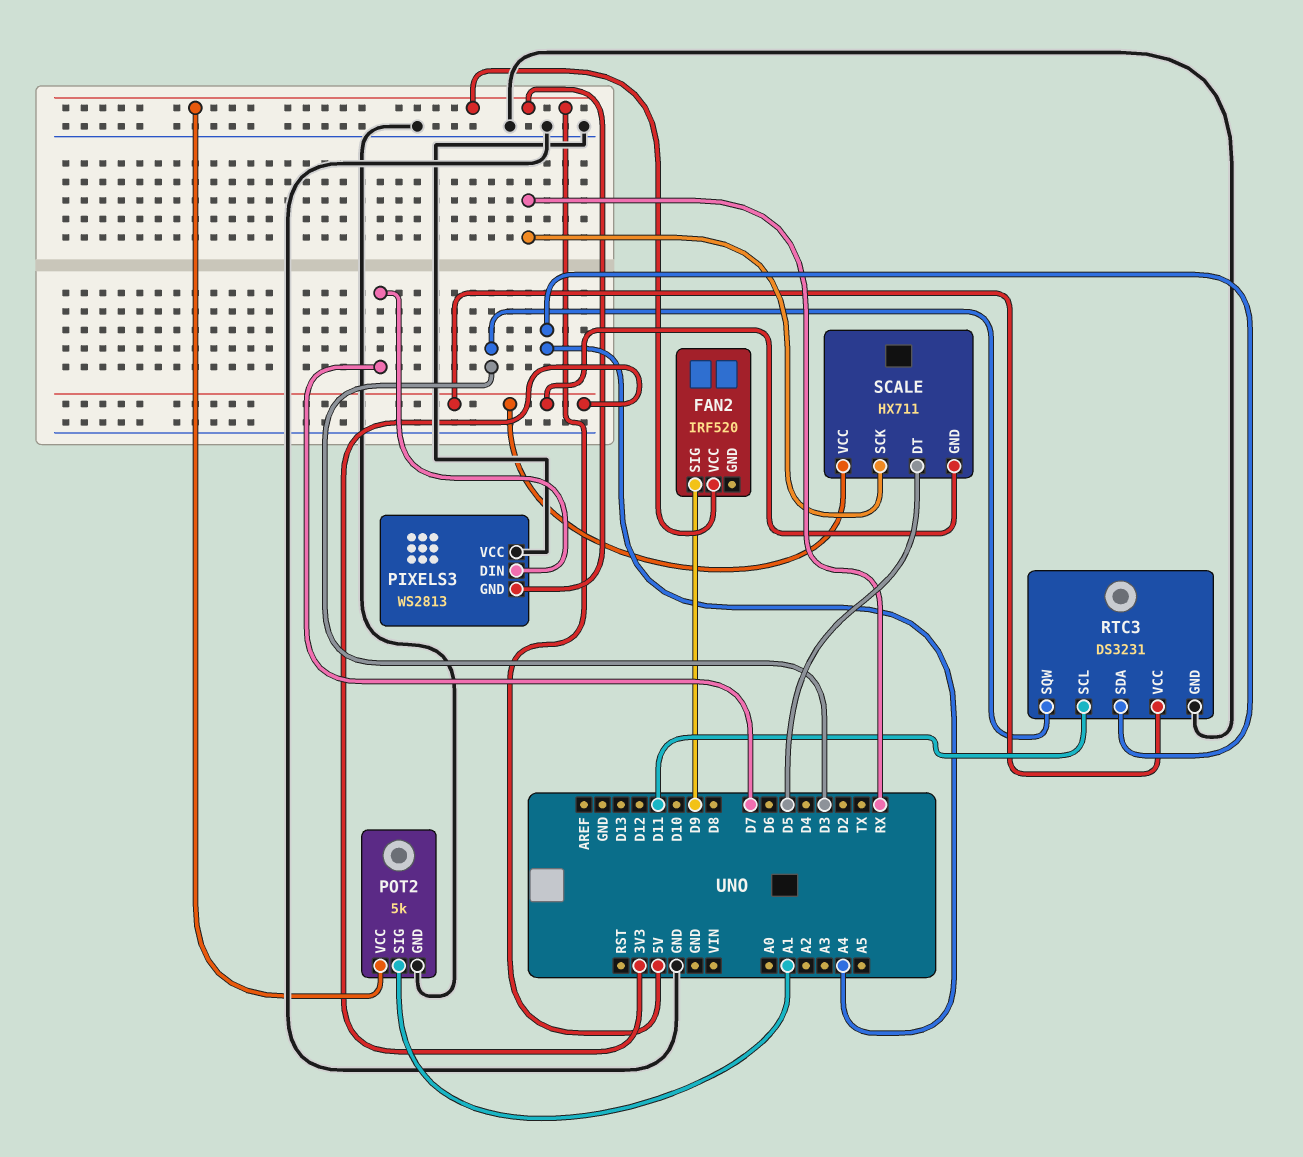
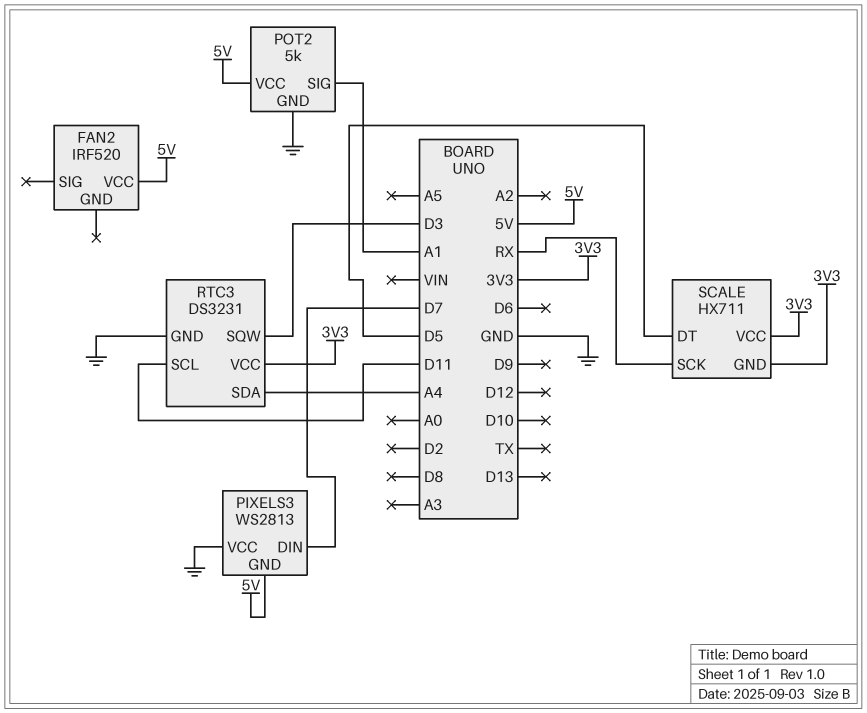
FAN2 pin SIG: D9 -> none

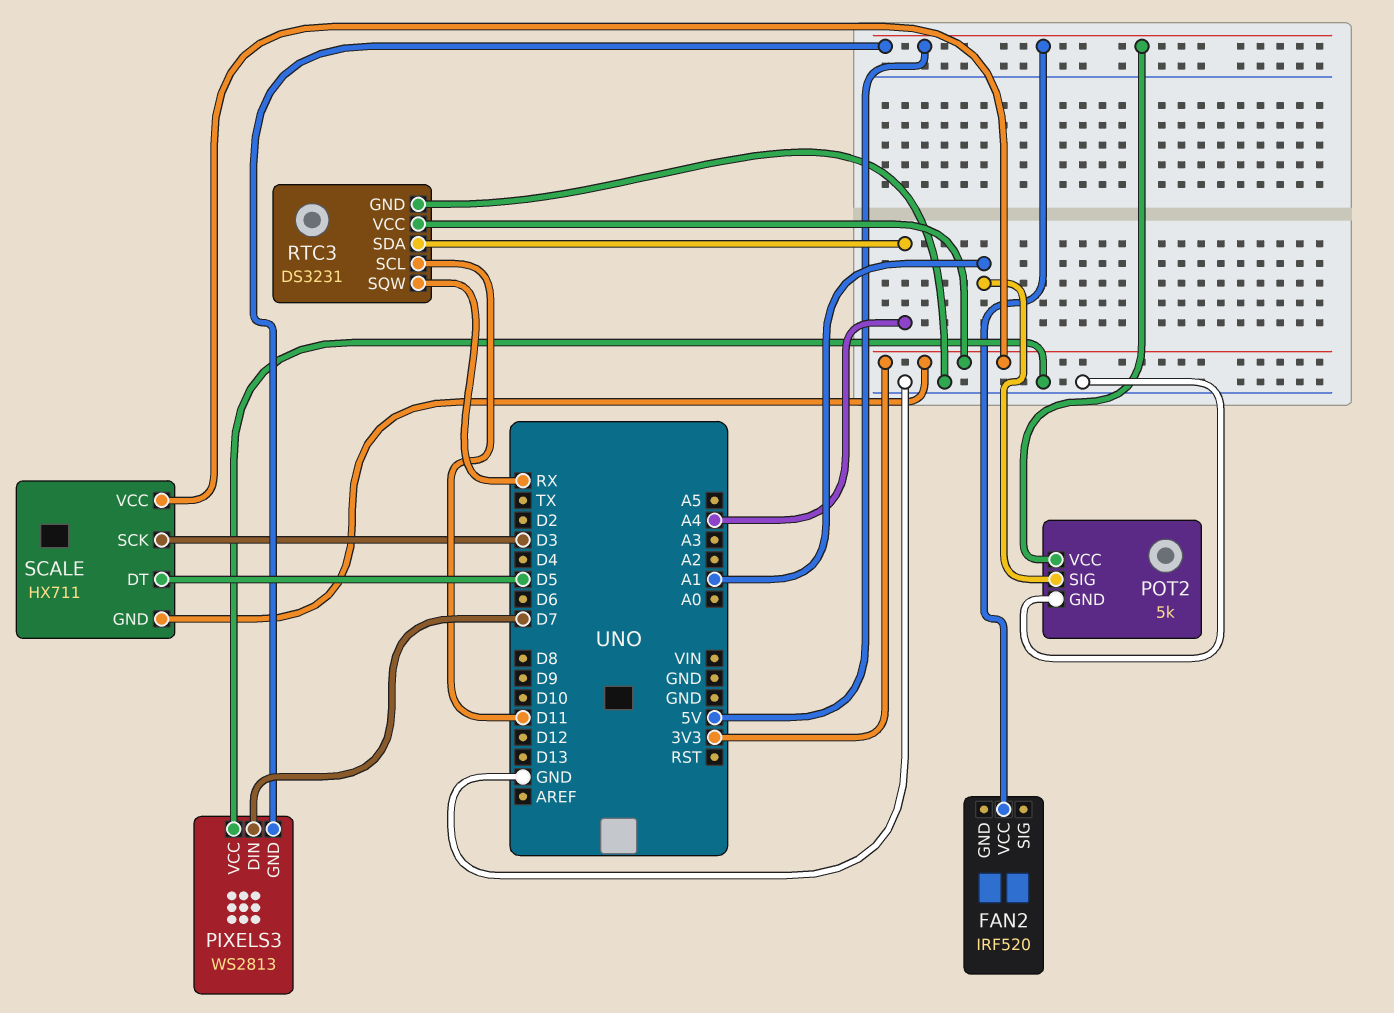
RTC3 pin SQW: D3 -> RX
SCALE pin SCK: RX -> D3

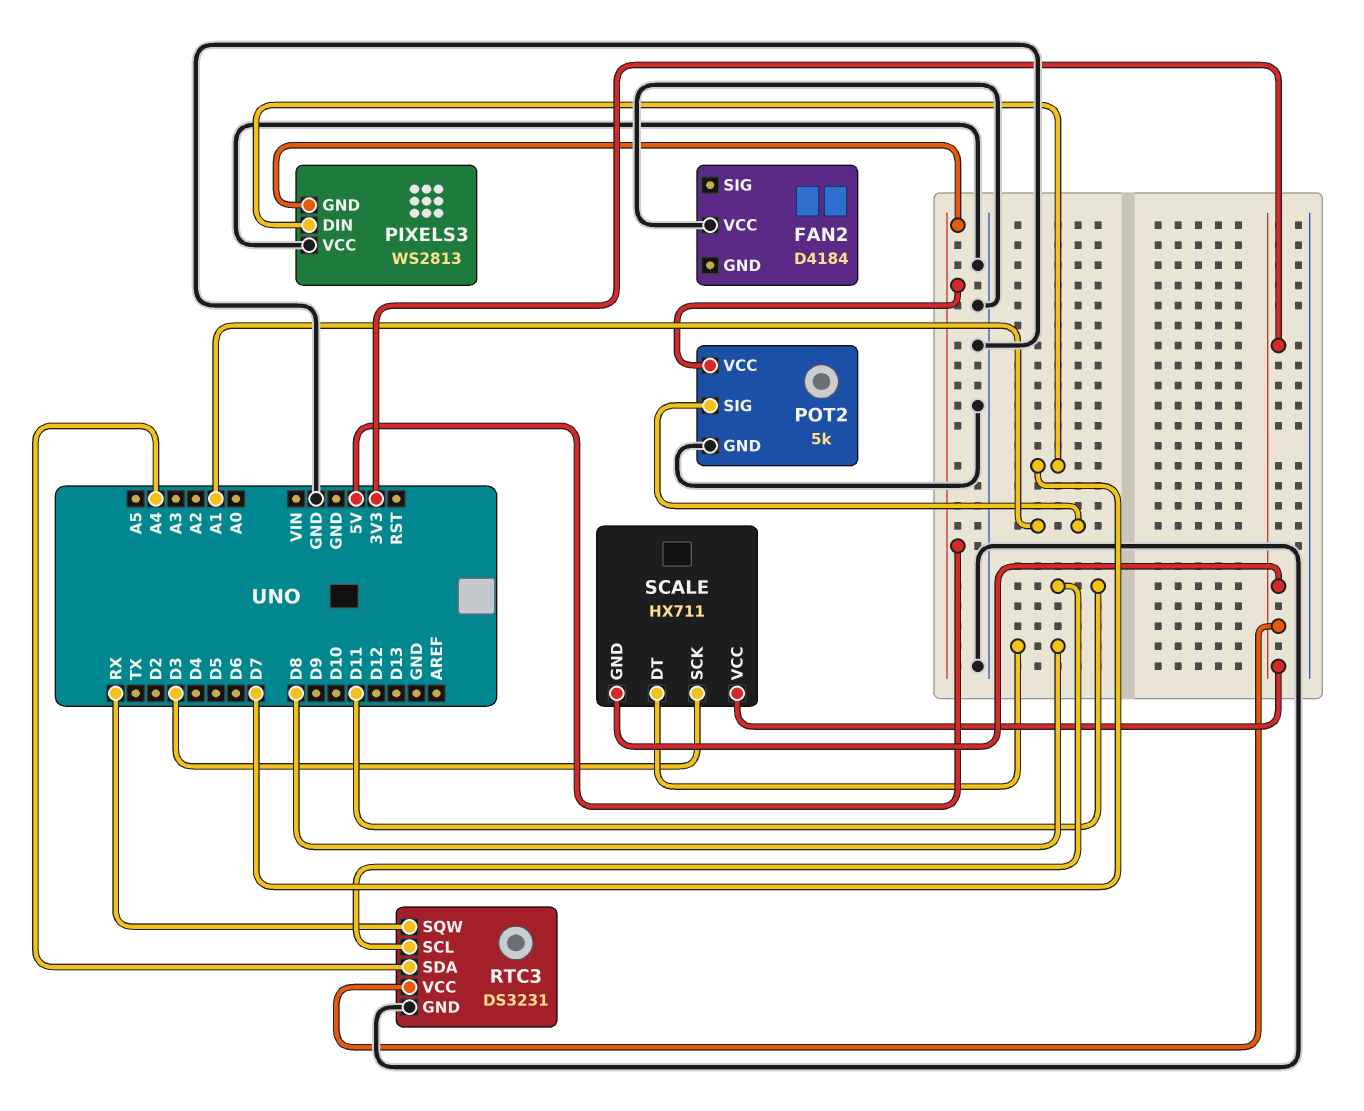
FAN2: IRF520 -> D4184
FAN2 pin VCC: 5V -> GND
SCALE pin DT: D5 -> D8

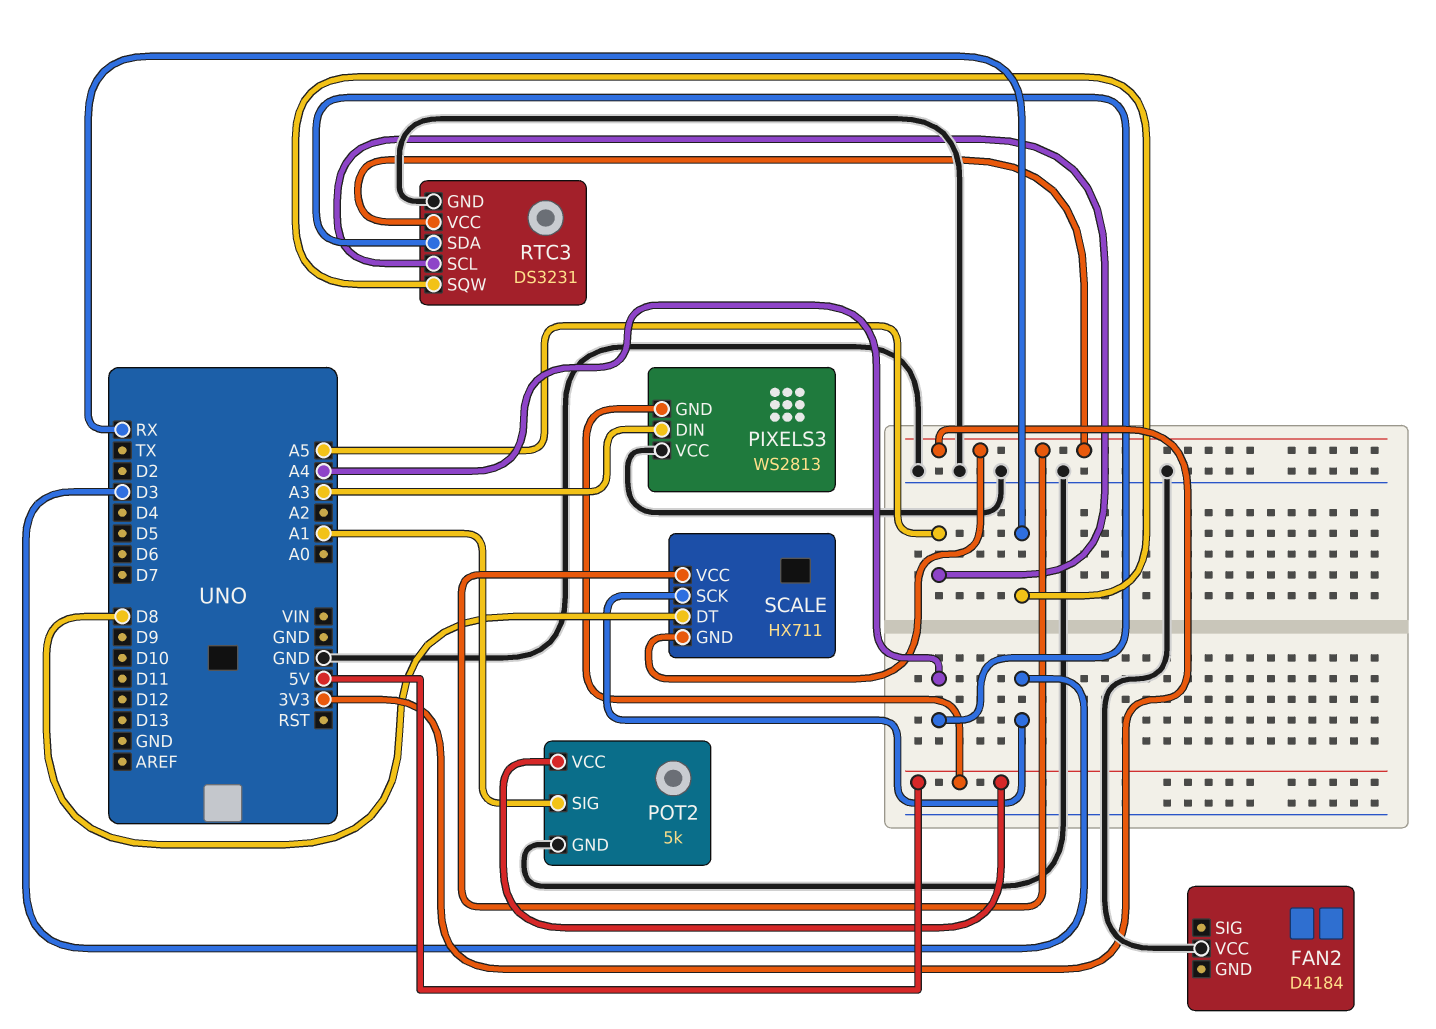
PIXELS3 pin DIN: D7 -> A3
RTC3 pin SCL: D11 -> A5

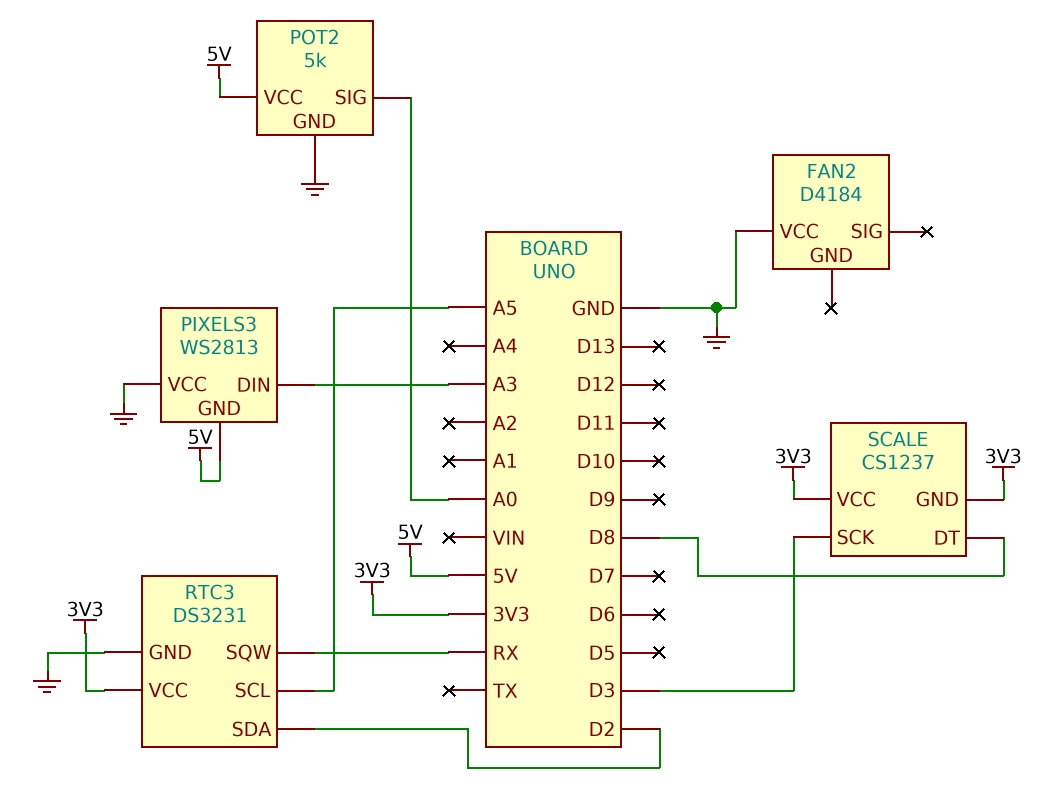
POT2 pin SIG: A1 -> A0
RTC3 pin SDA: A4 -> D2
SCALE: HX711 -> CS1237

